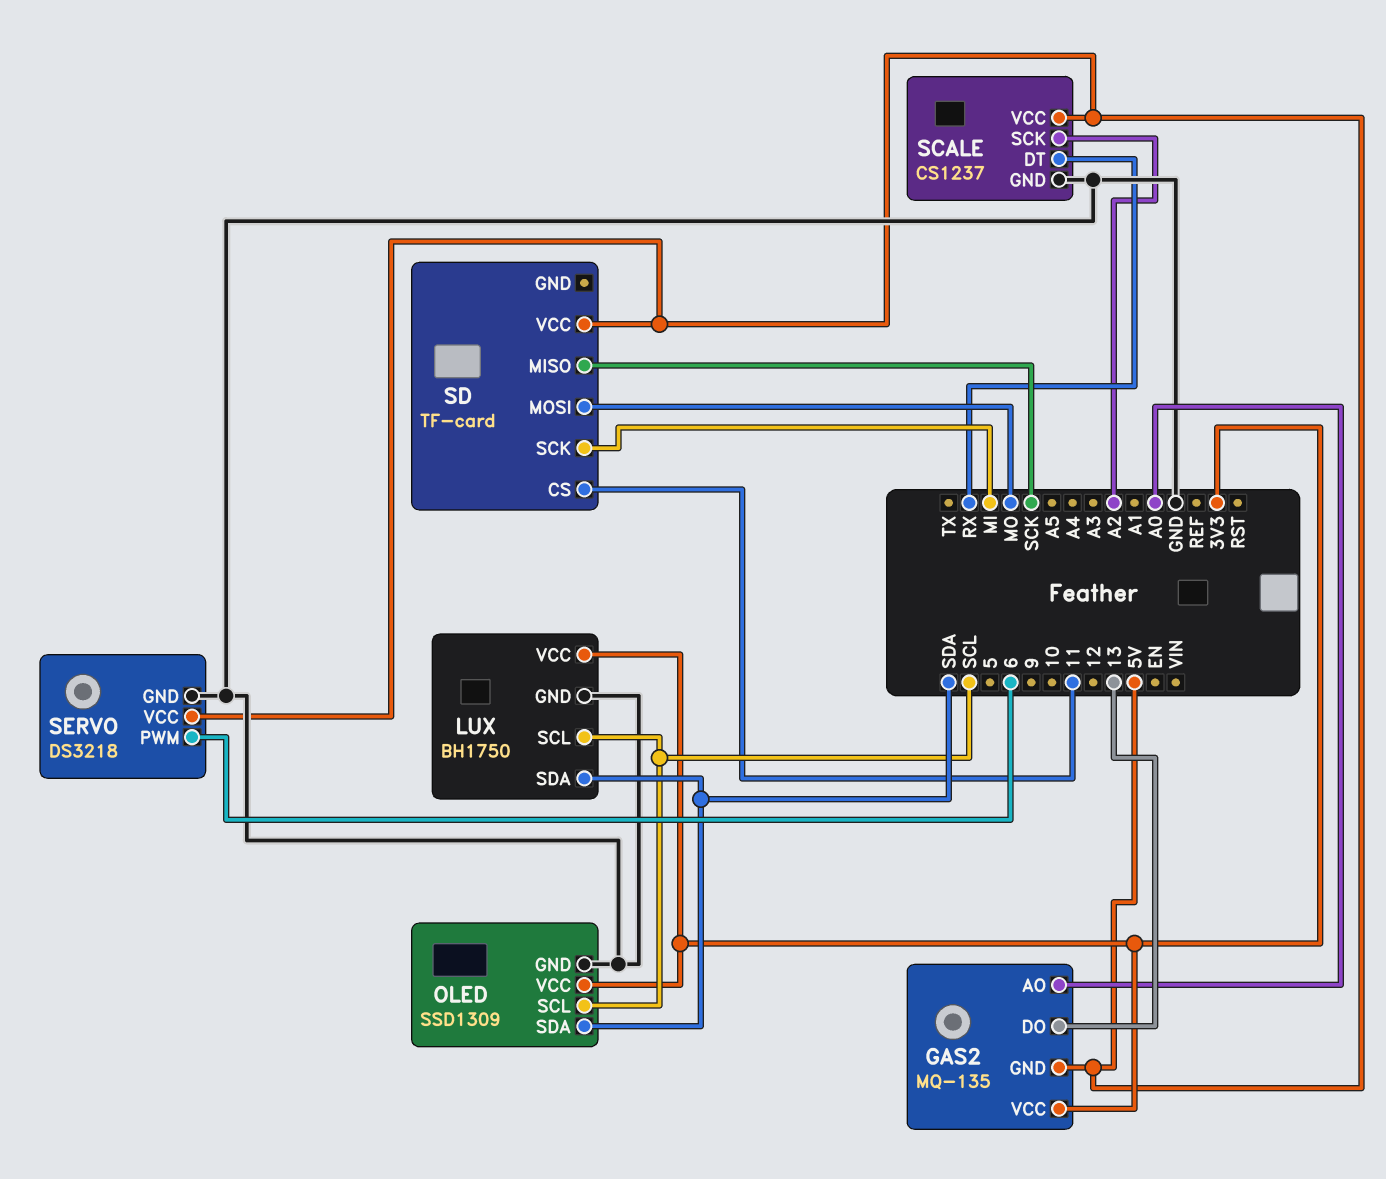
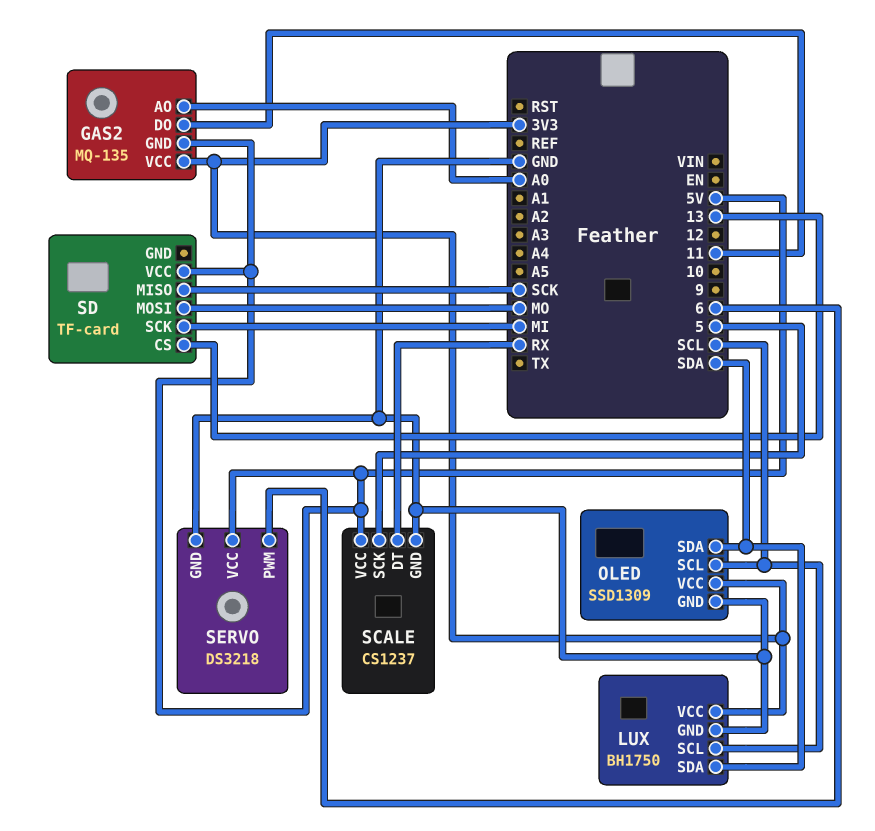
GAS2 pin DO: 13 -> 11
SCALE pin SCK: A2 -> 5
SD pin CS: 11 -> 13

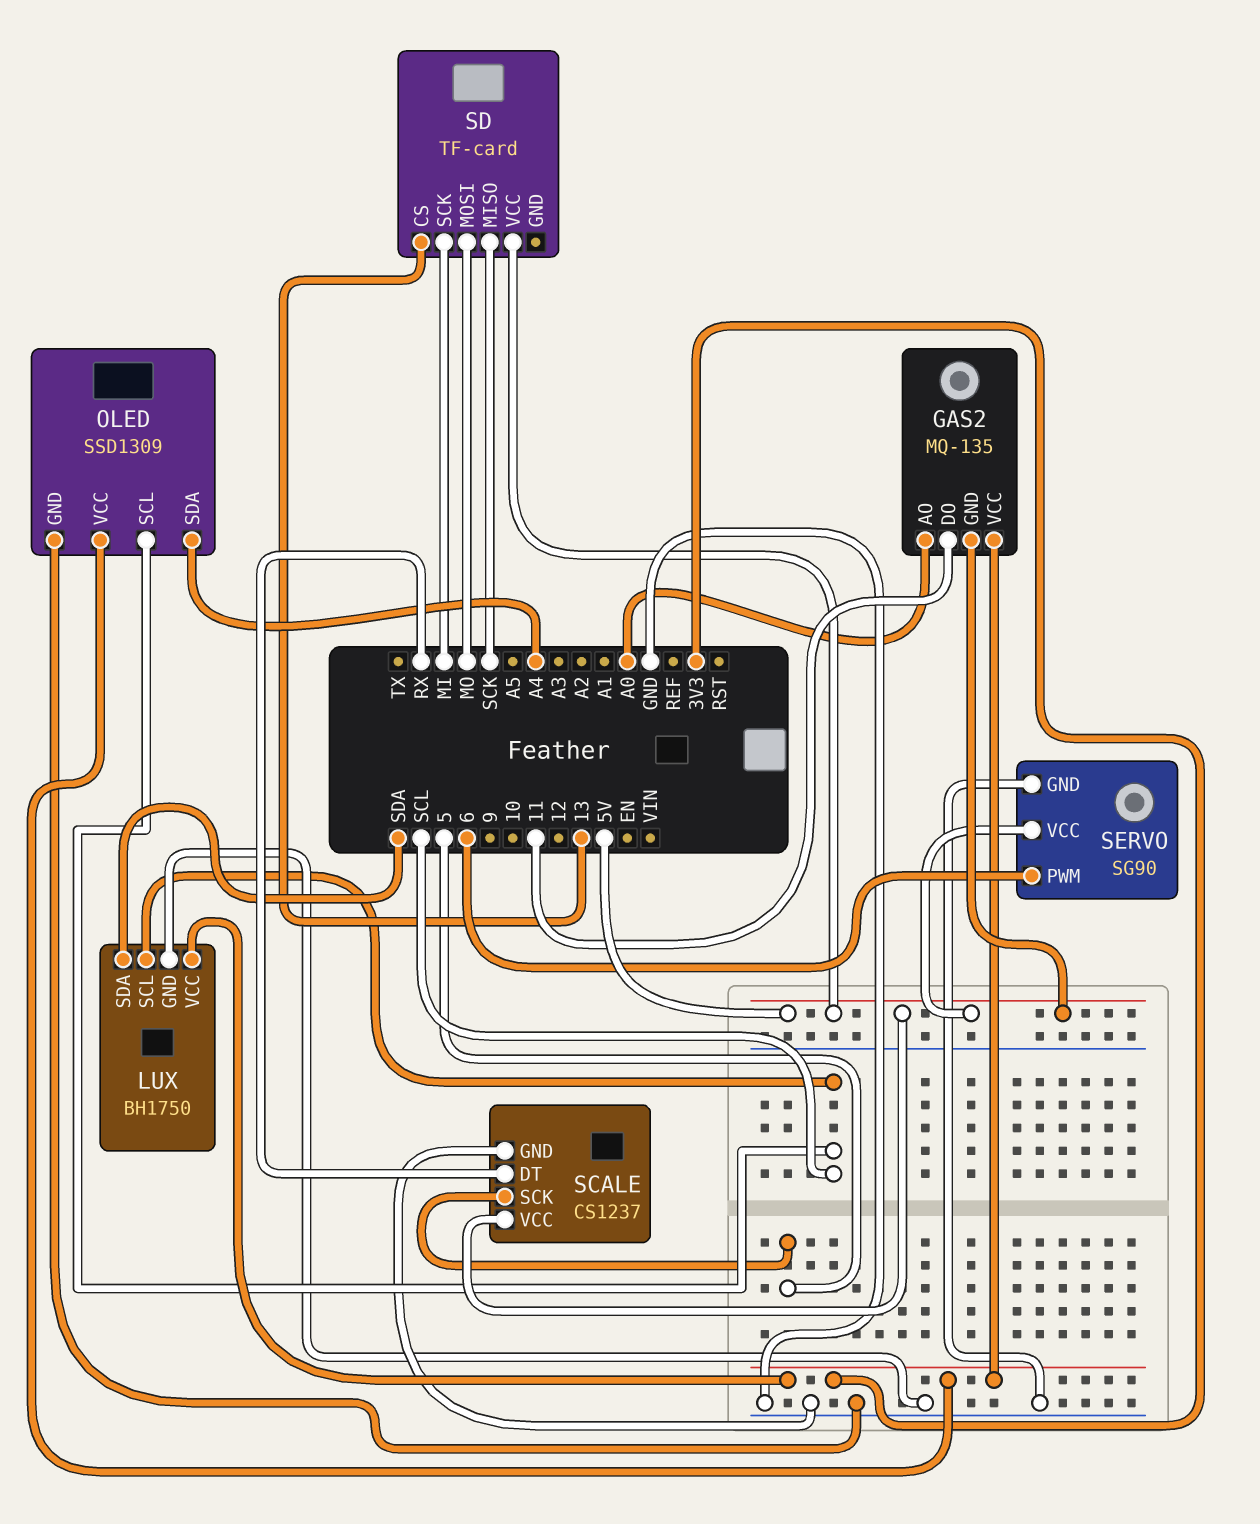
OLED pin SDA: SDA -> A4
SERVO: DS3218 -> SG90

